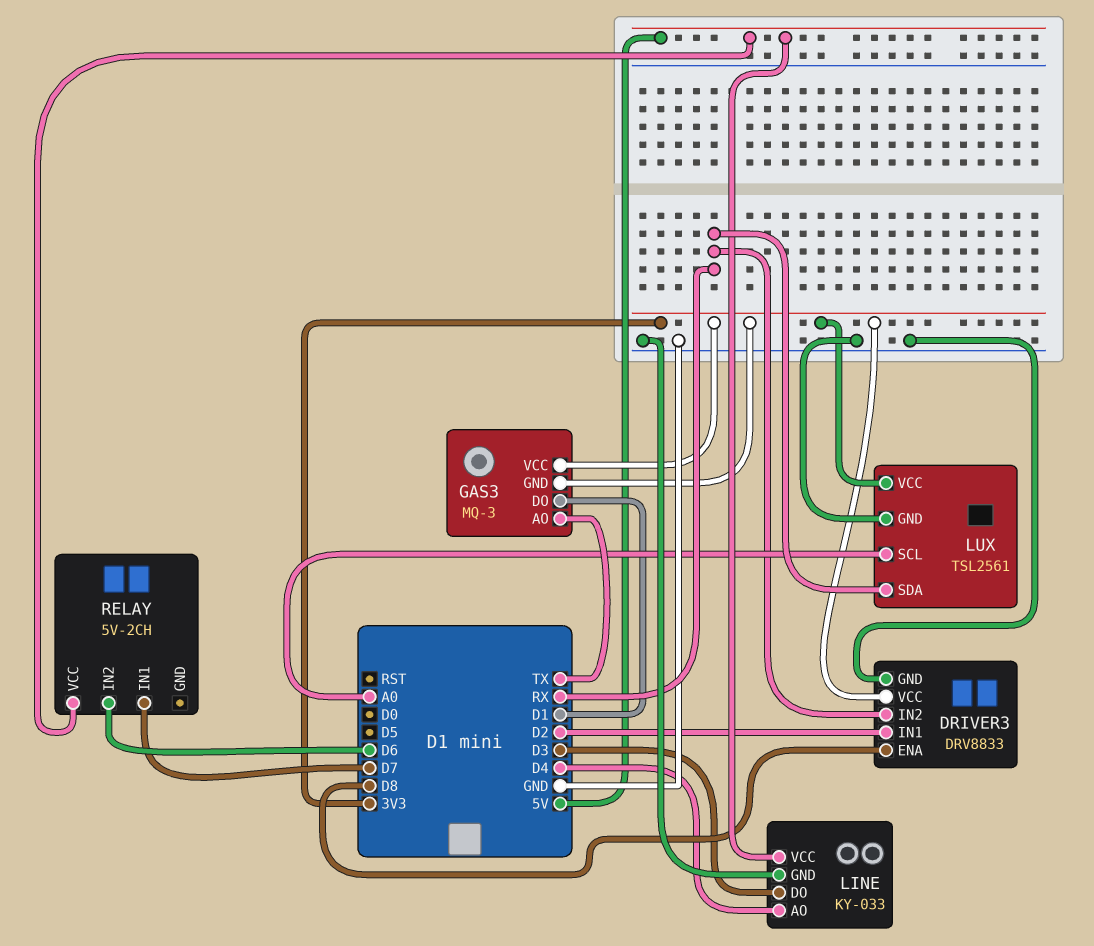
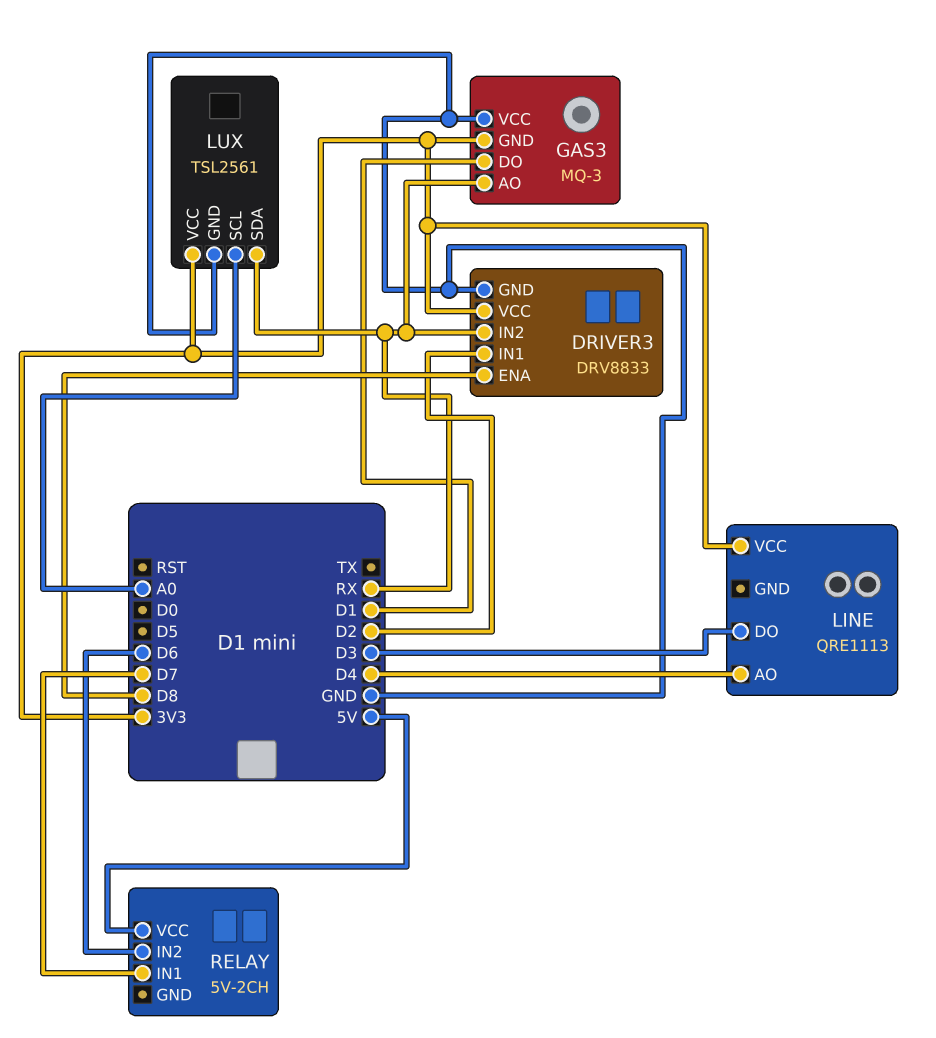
GAS3 pin AO: TX -> RX
GAS3 pin VCC: 3V3 -> GND
LINE: KY-033 -> QRE1113
LINE pin GND: GND -> none
LINE pin VCC: 5V -> 3V3

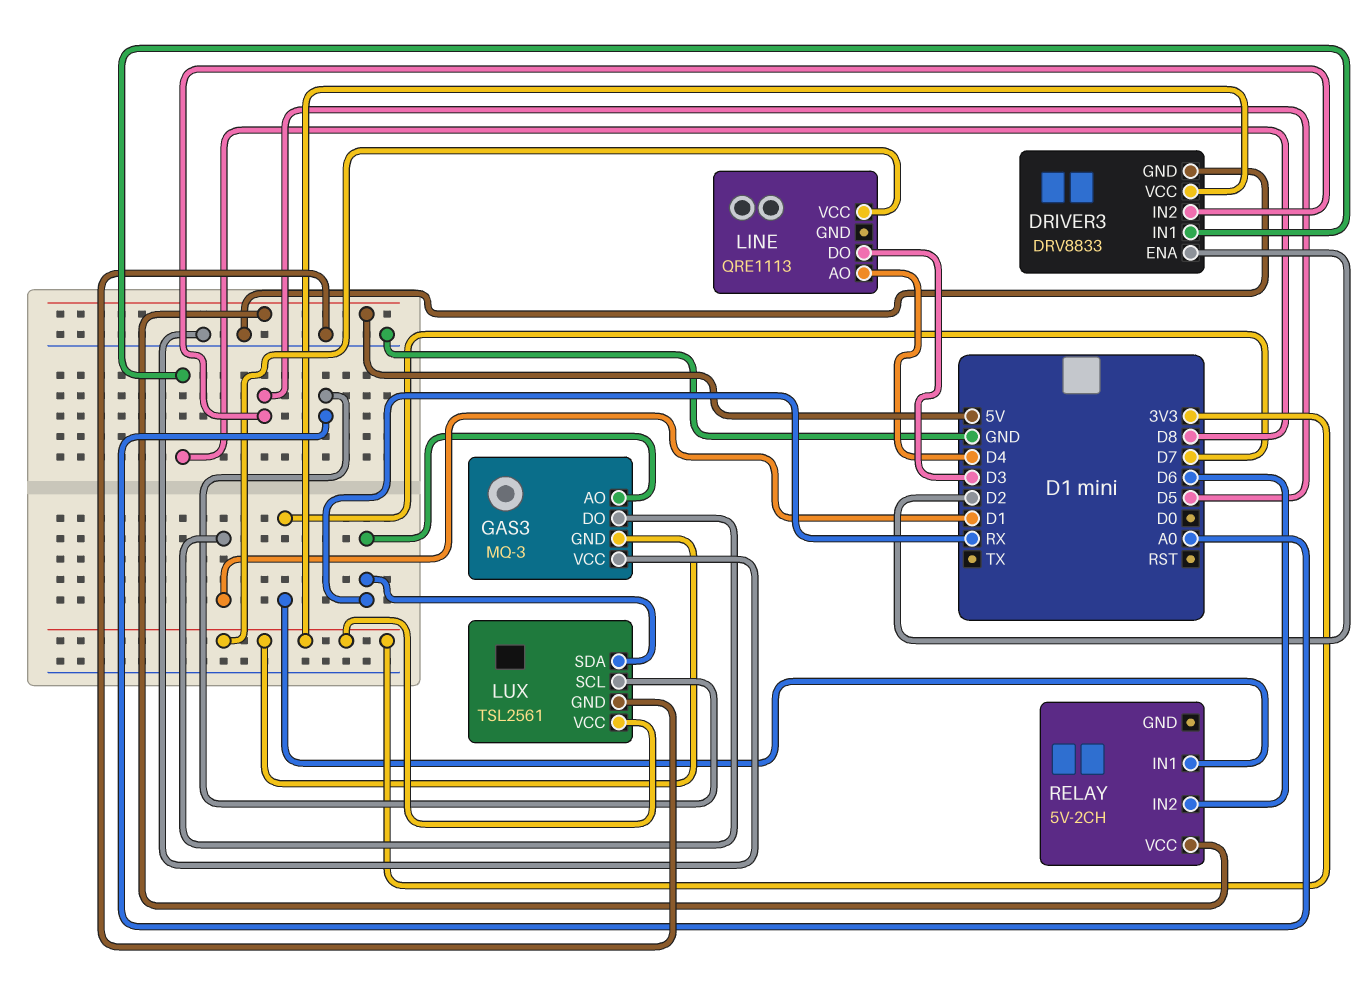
DRIVER3 pin ENA: D8 -> D2
DRIVER3 pin IN1: D2 -> D8
DRIVER3 pin IN2: RX -> D5

